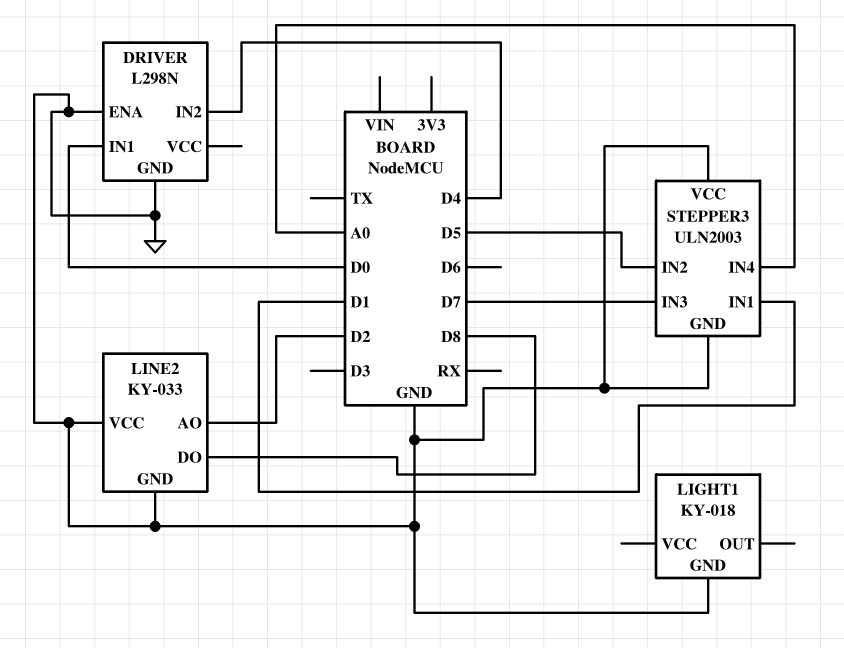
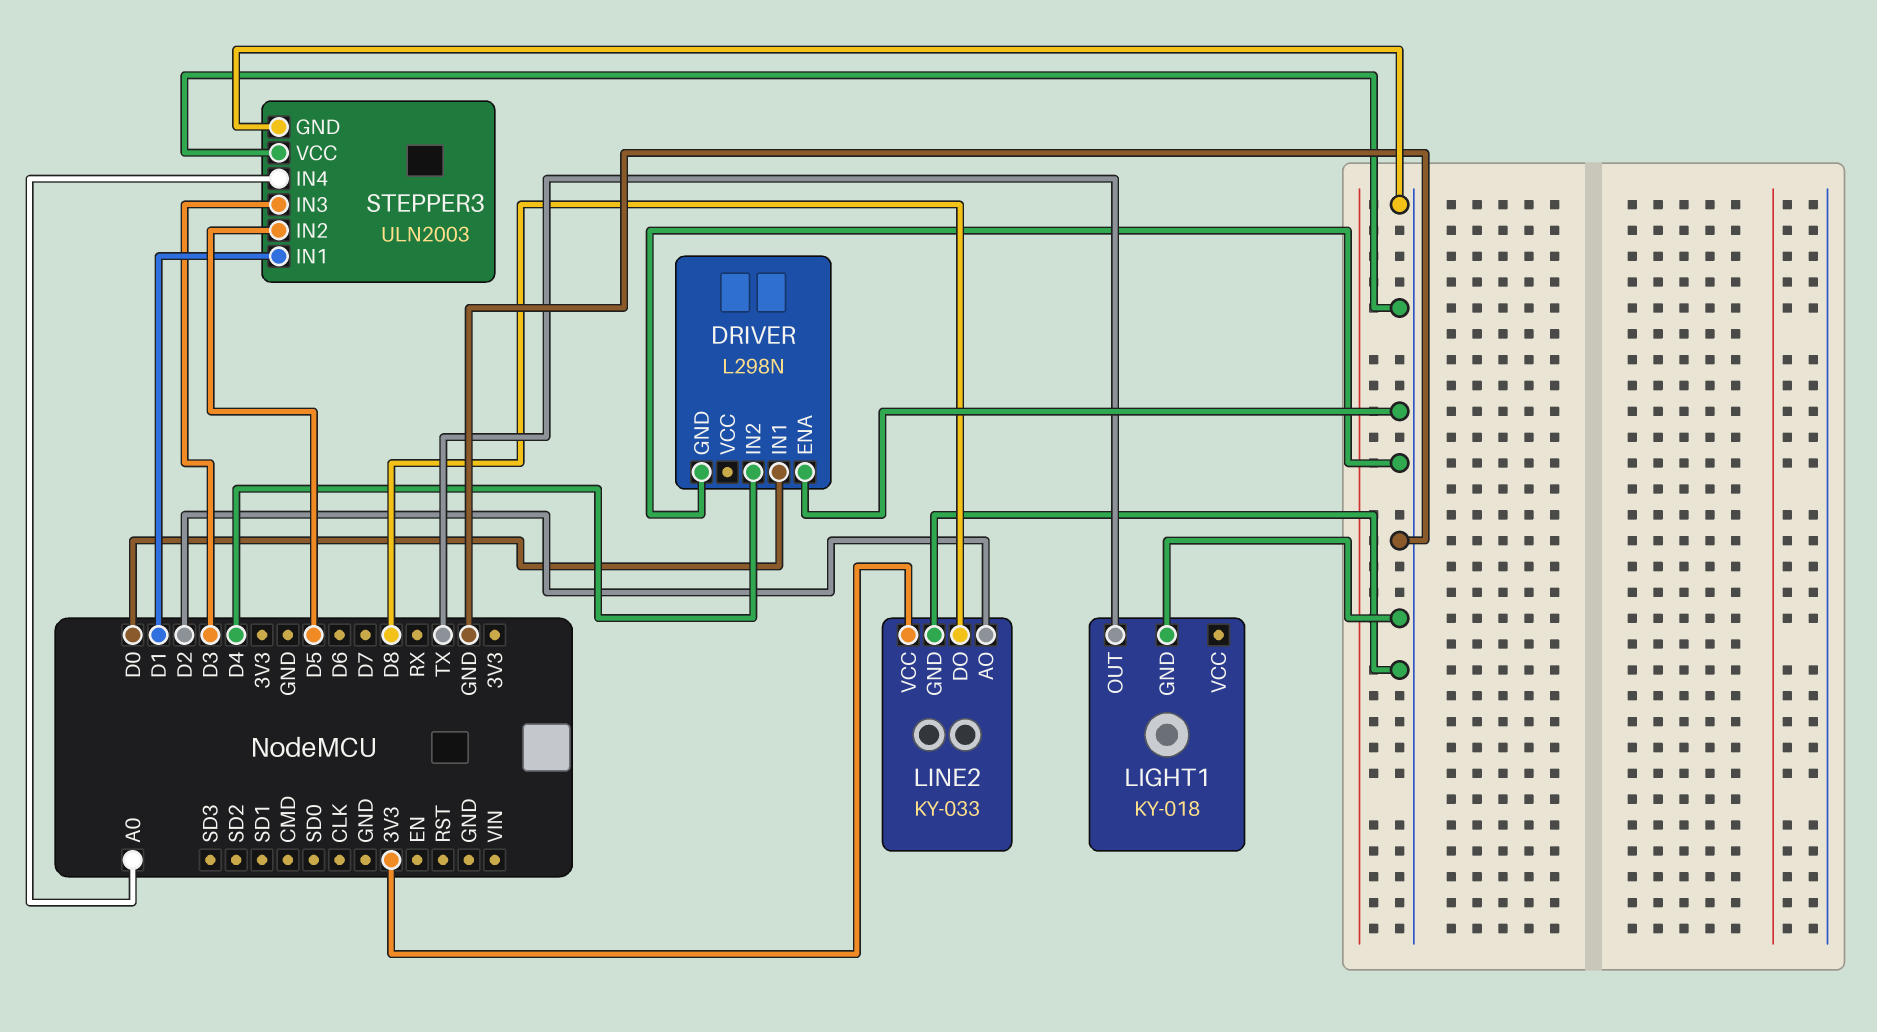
LIGHT1 pin OUT: none -> TX
LINE2 pin VCC: GND -> 3V3
STEPPER3 pin IN3: D7 -> D3

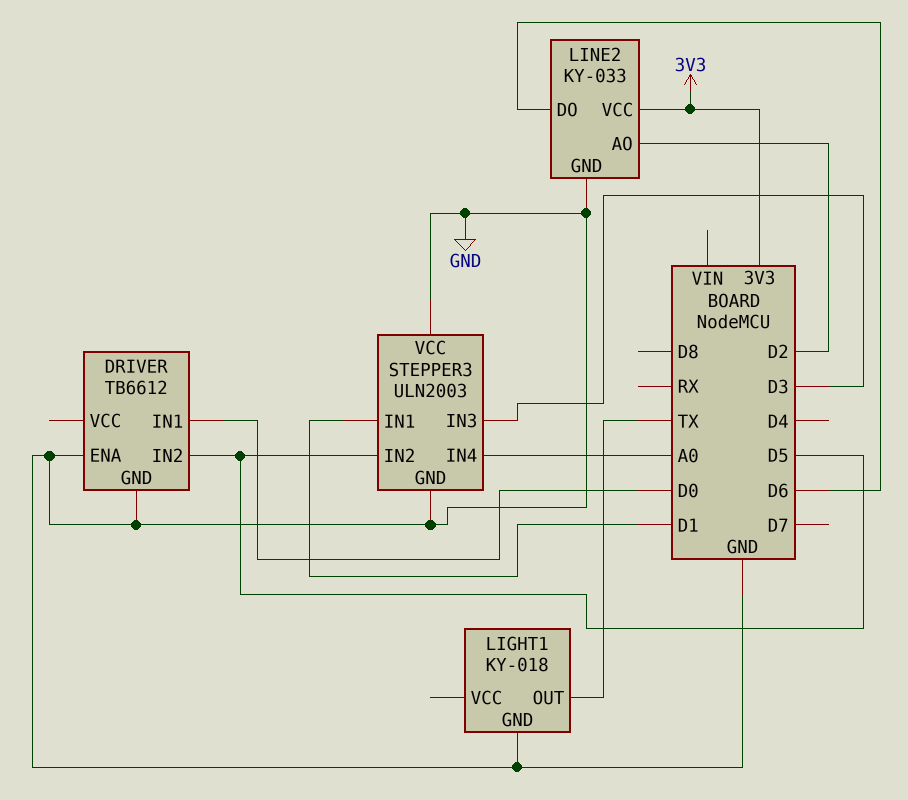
DRIVER: L298N -> TB6612
DRIVER pin IN2: D4 -> D5
LINE2 pin DO: D8 -> D6

